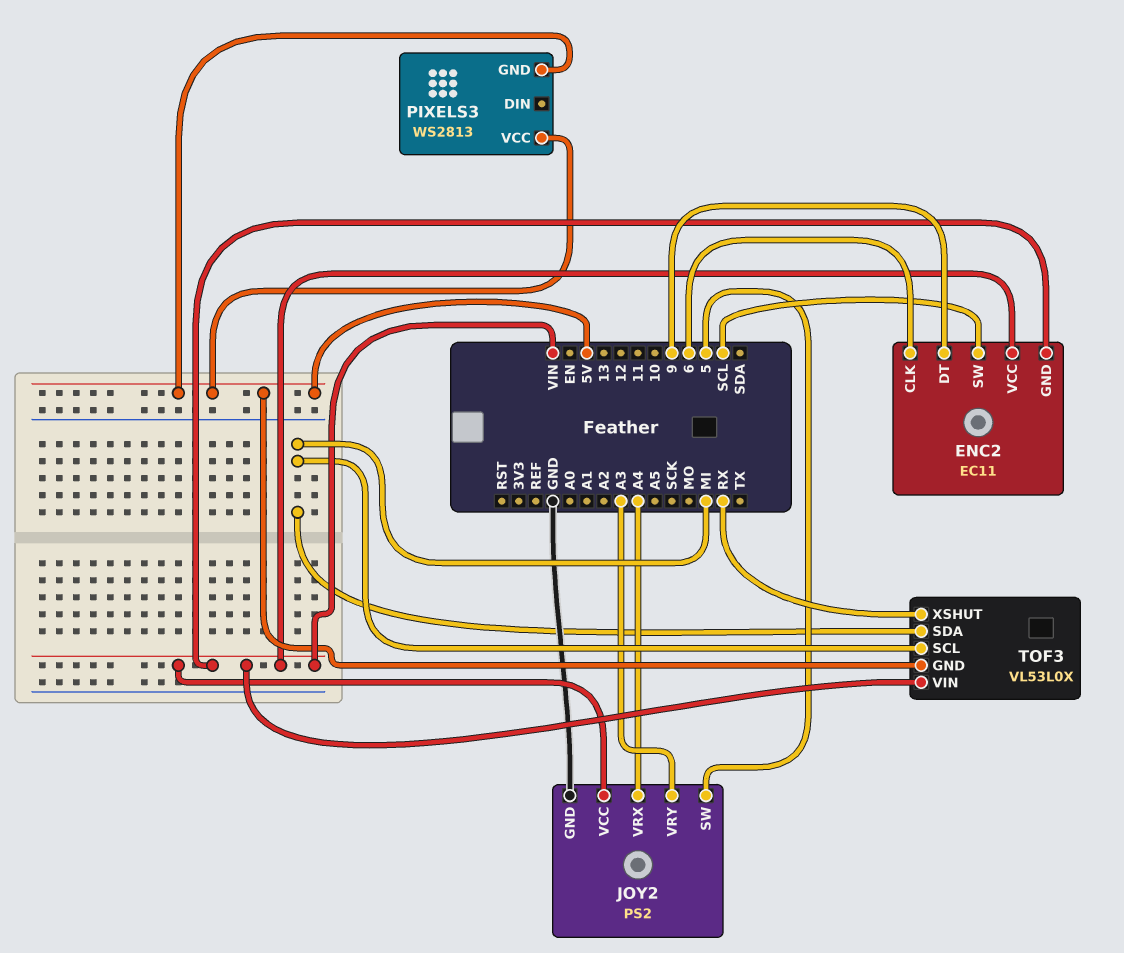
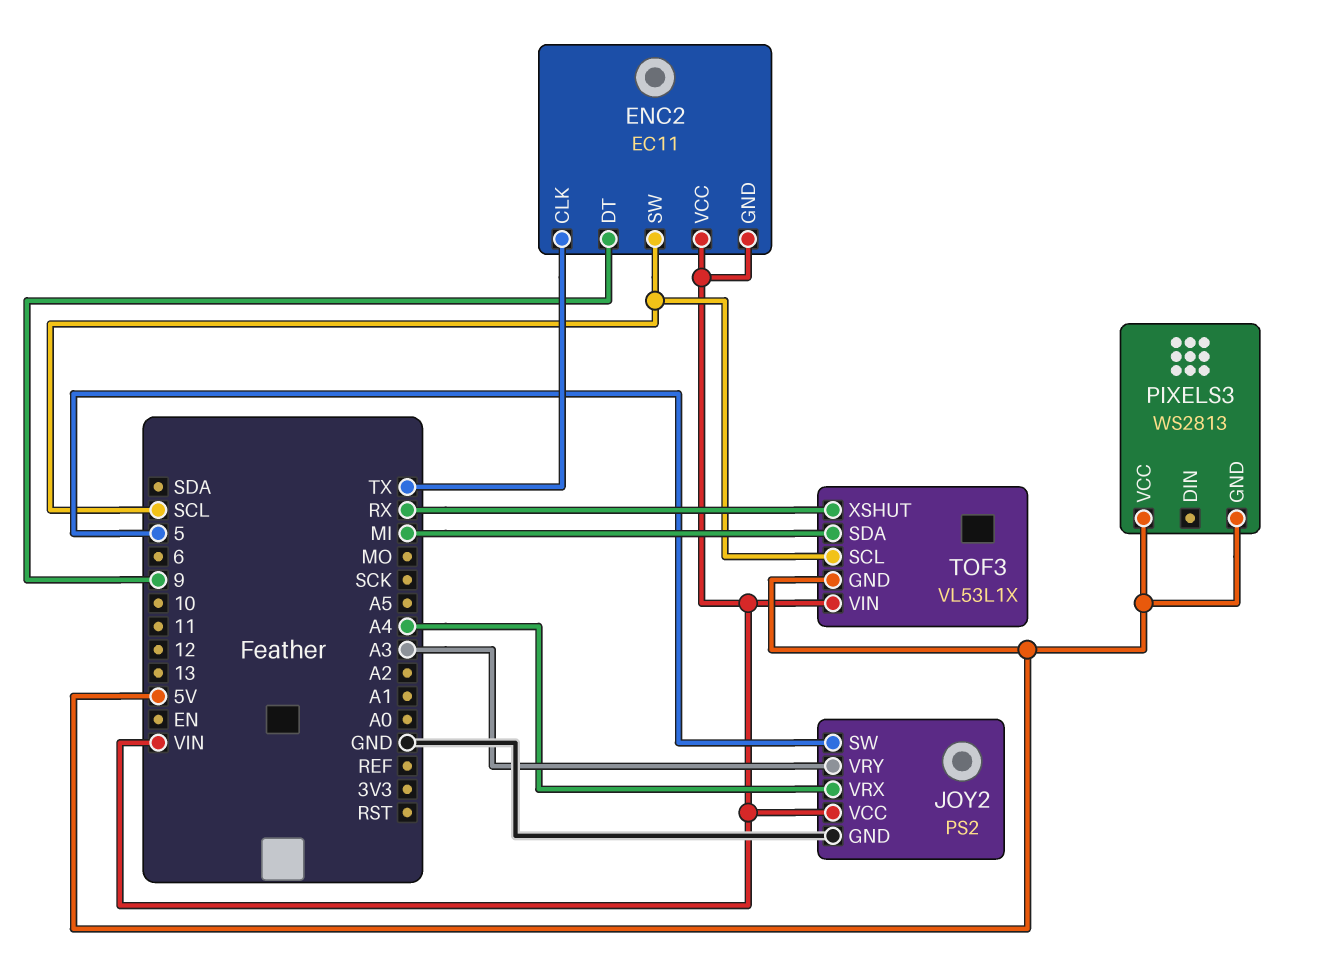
ENC2 pin CLK: 6 -> TX
TOF3: VL53L0X -> VL53L1X
TOF3 pin SCL: MI -> SCL

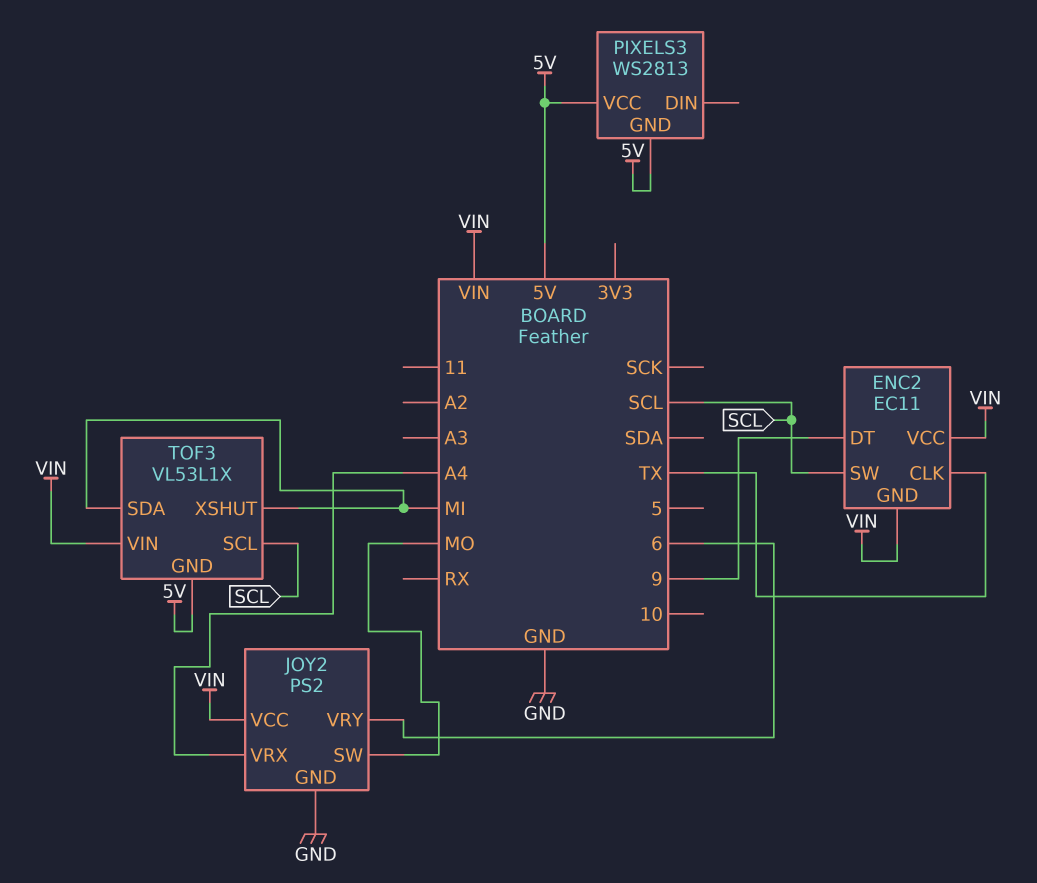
JOY2 pin SW: 5 -> MO
JOY2 pin VRY: A3 -> 6
TOF3 pin XSHUT: RX -> MI

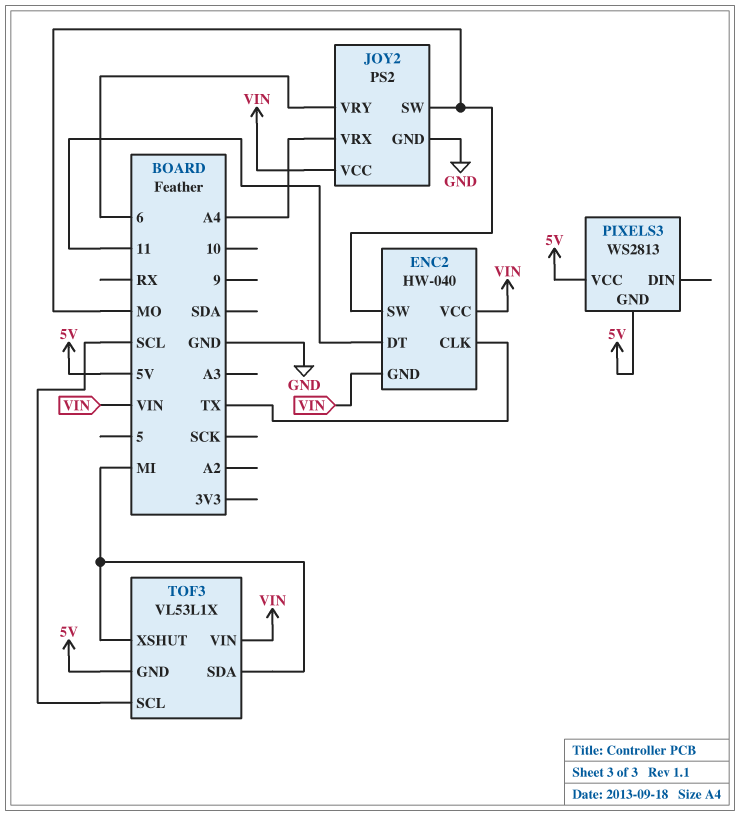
ENC2: EC11 -> HW-040
ENC2 pin DT: 9 -> 11
ENC2 pin SW: SCL -> MO

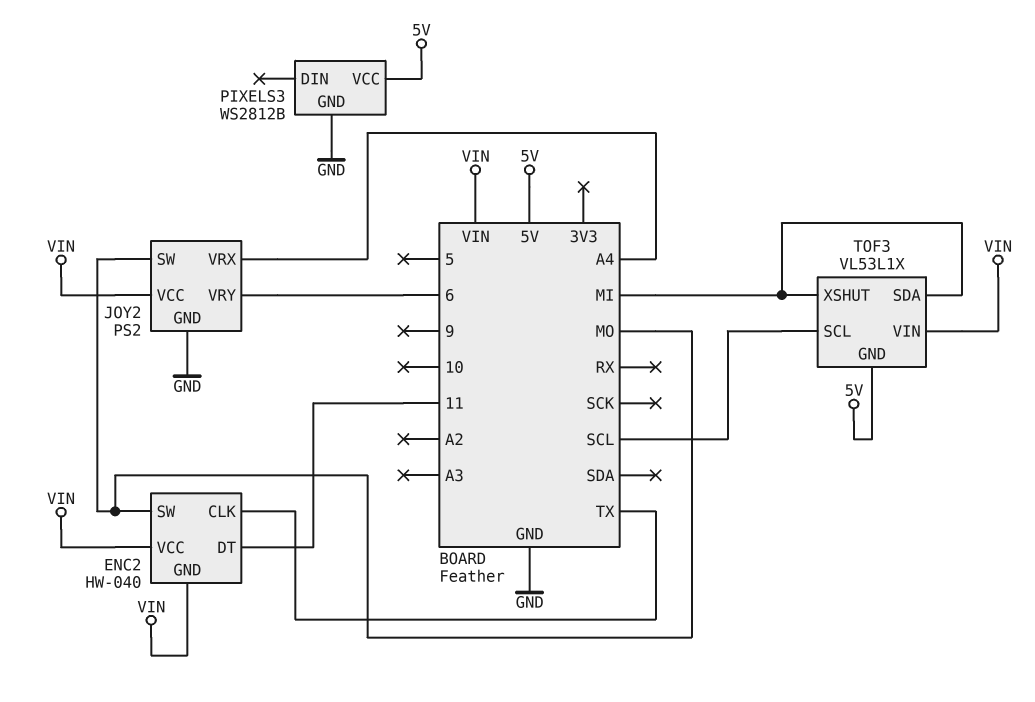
PIXELS3: WS2813 -> WS2812B
PIXELS3 pin GND: 5V -> GND

